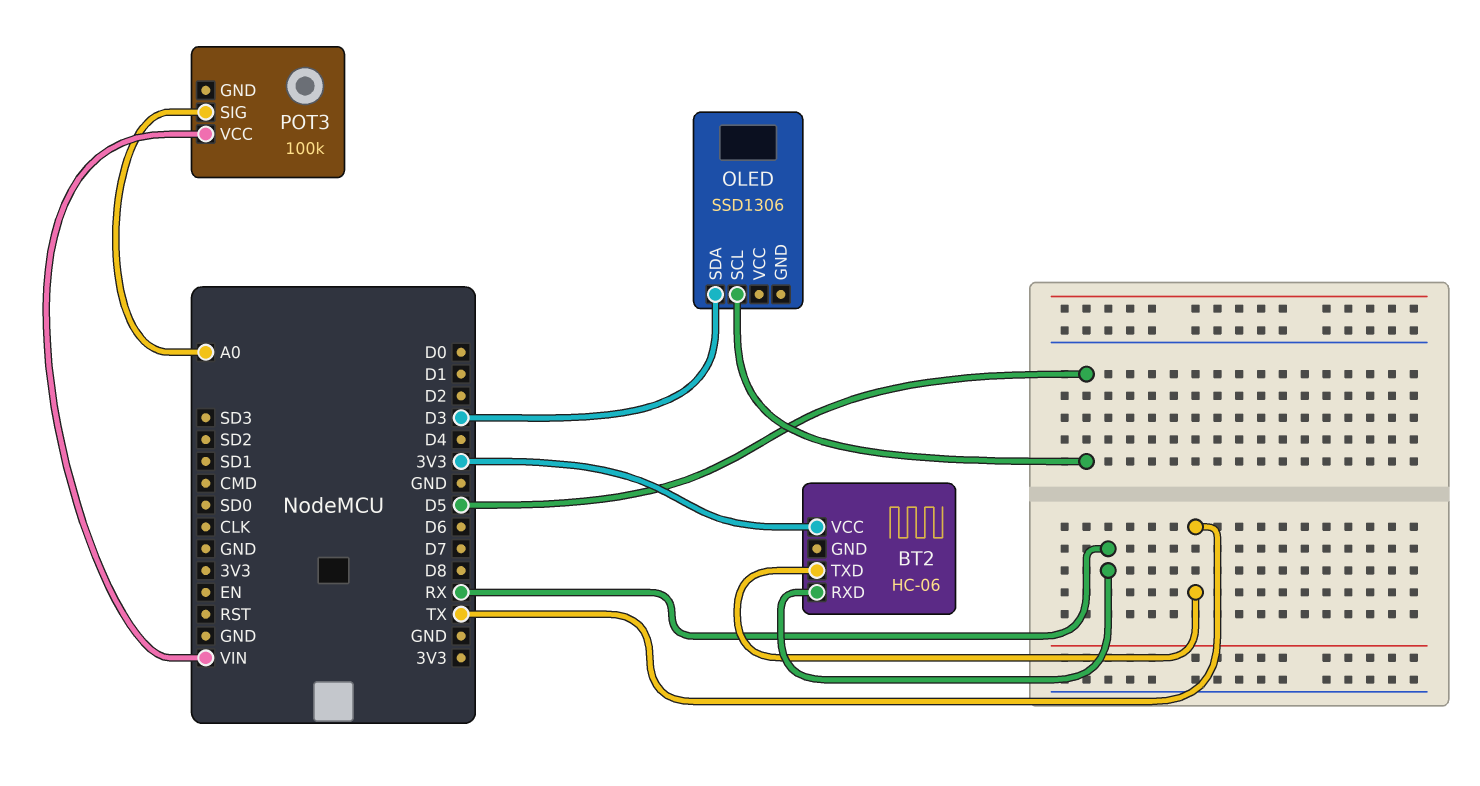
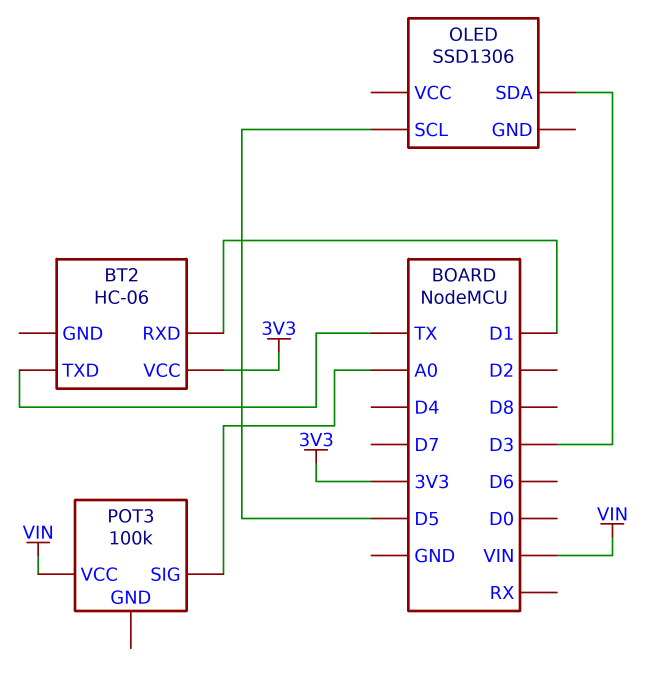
BT2 pin RXD: RX -> D1

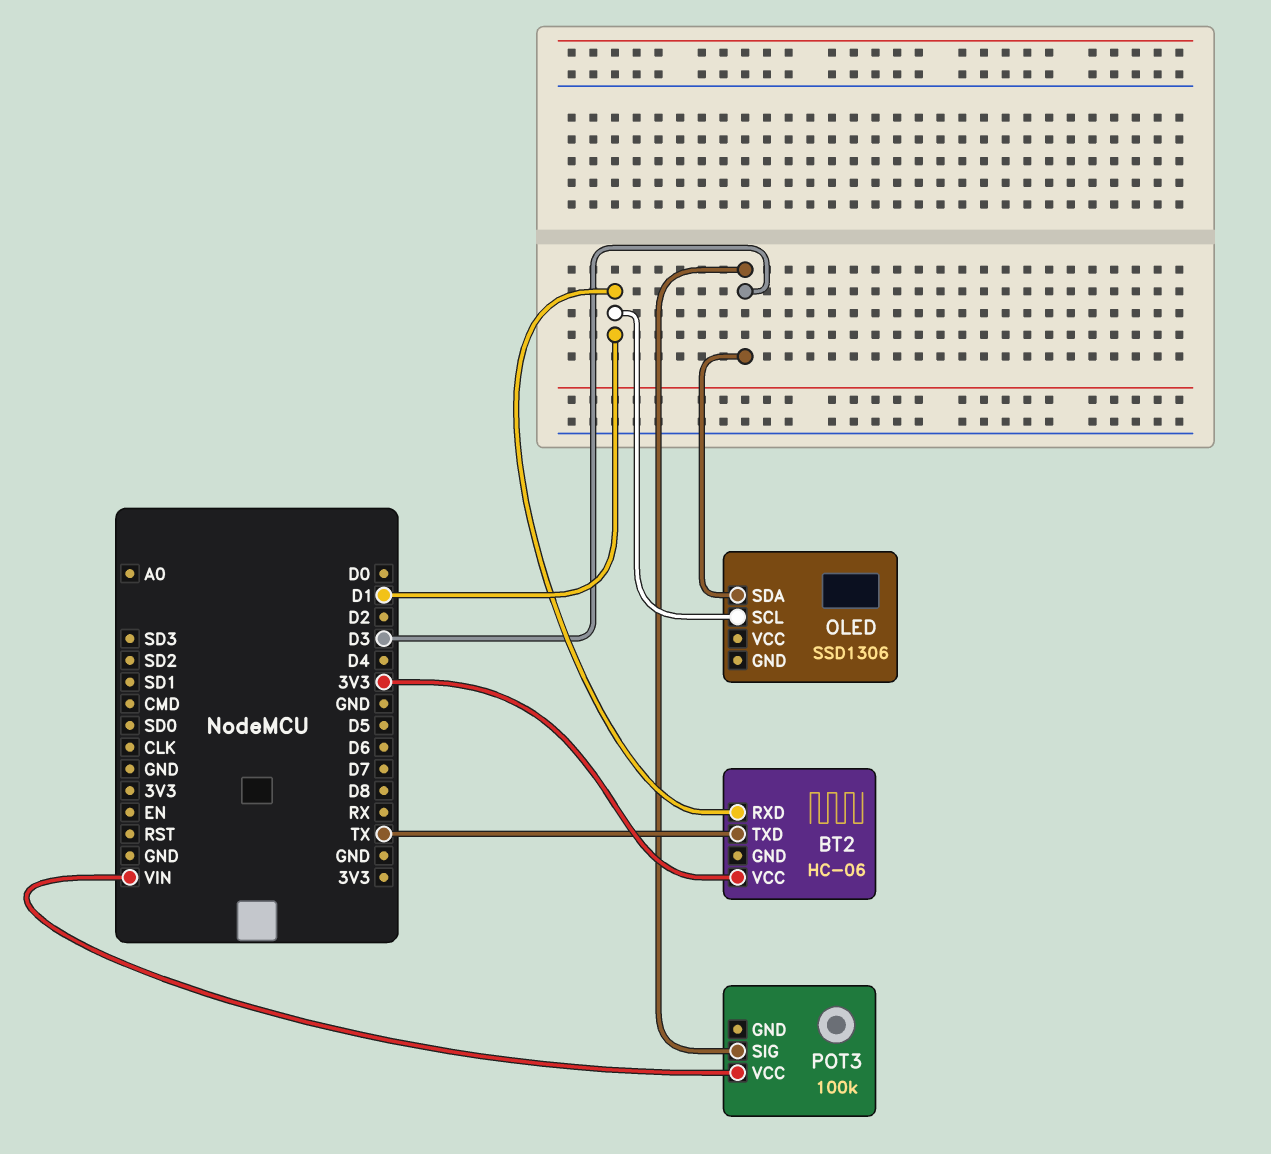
OLED pin SCL: D5 -> D1
POT3 pin SIG: A0 -> D3

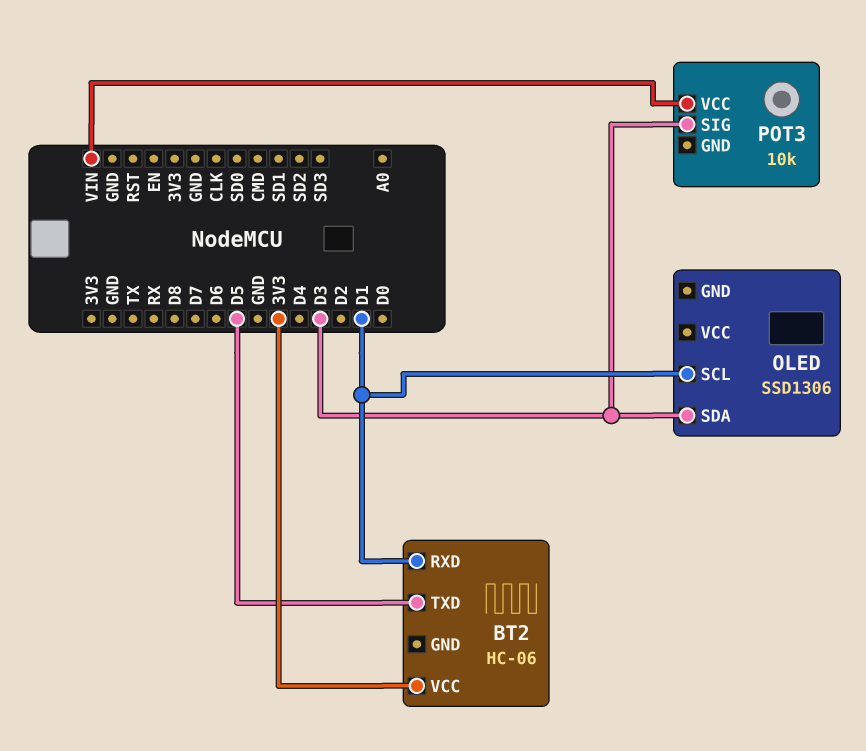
BT2 pin TXD: TX -> D5
POT3: 100k -> 10k

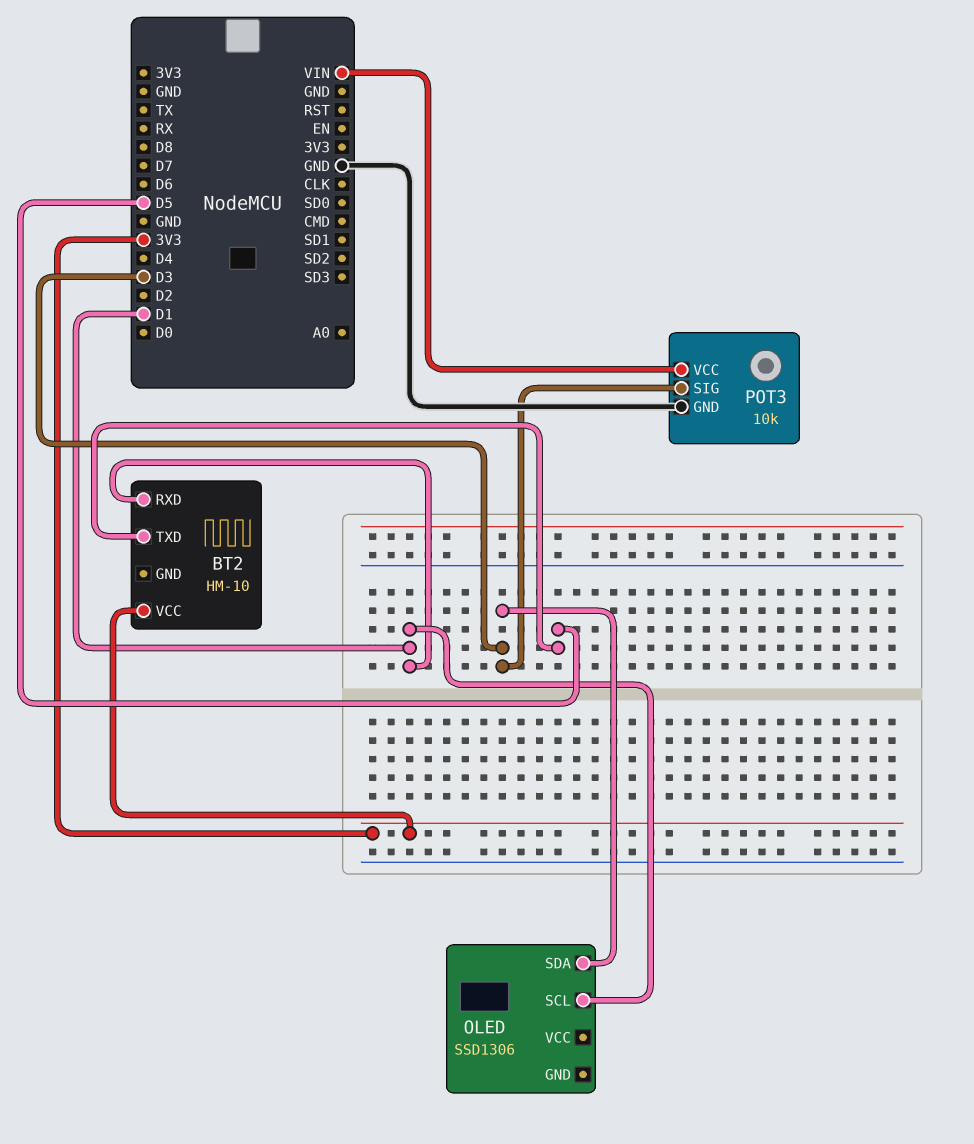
BT2: HC-06 -> HM-10
POT3 pin GND: none -> GND

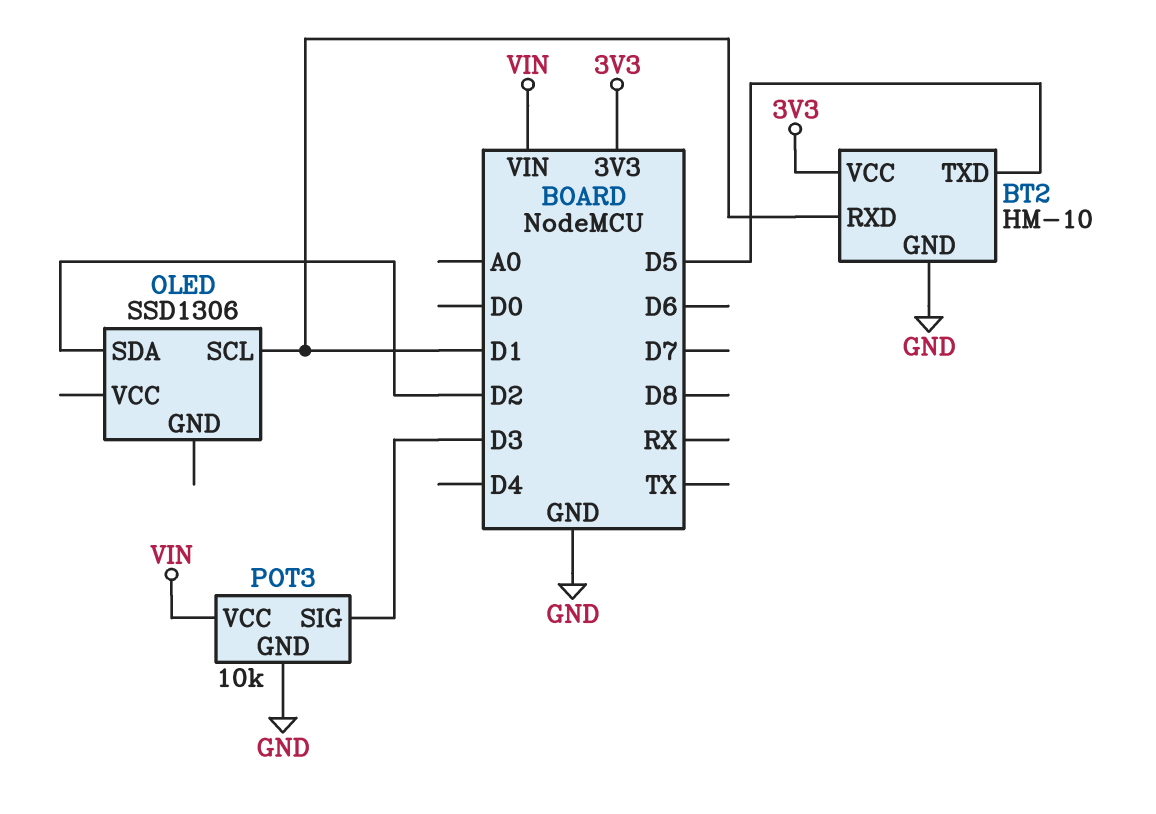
BT2 pin GND: none -> GND
OLED pin SDA: D3 -> D2

